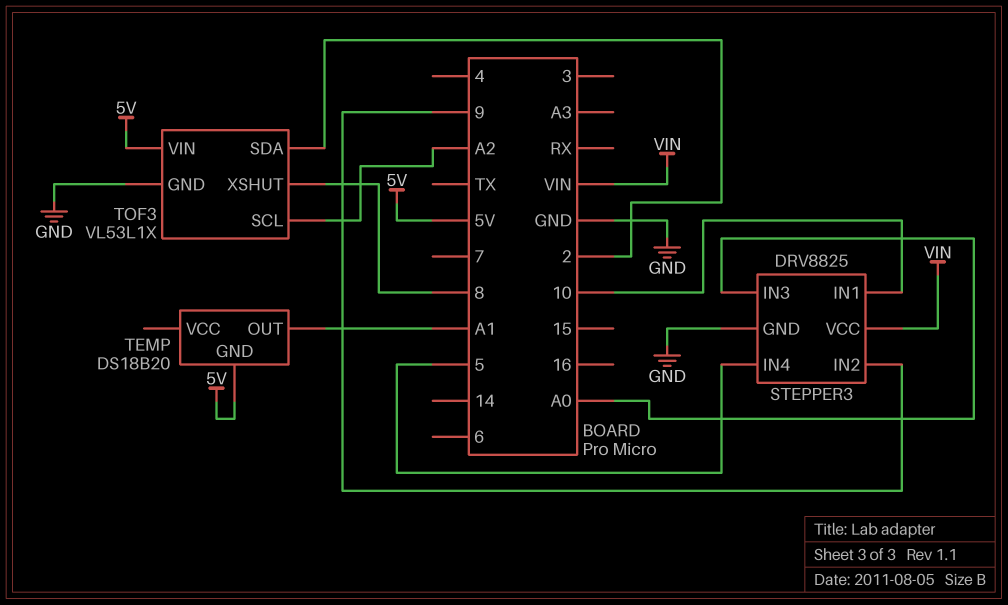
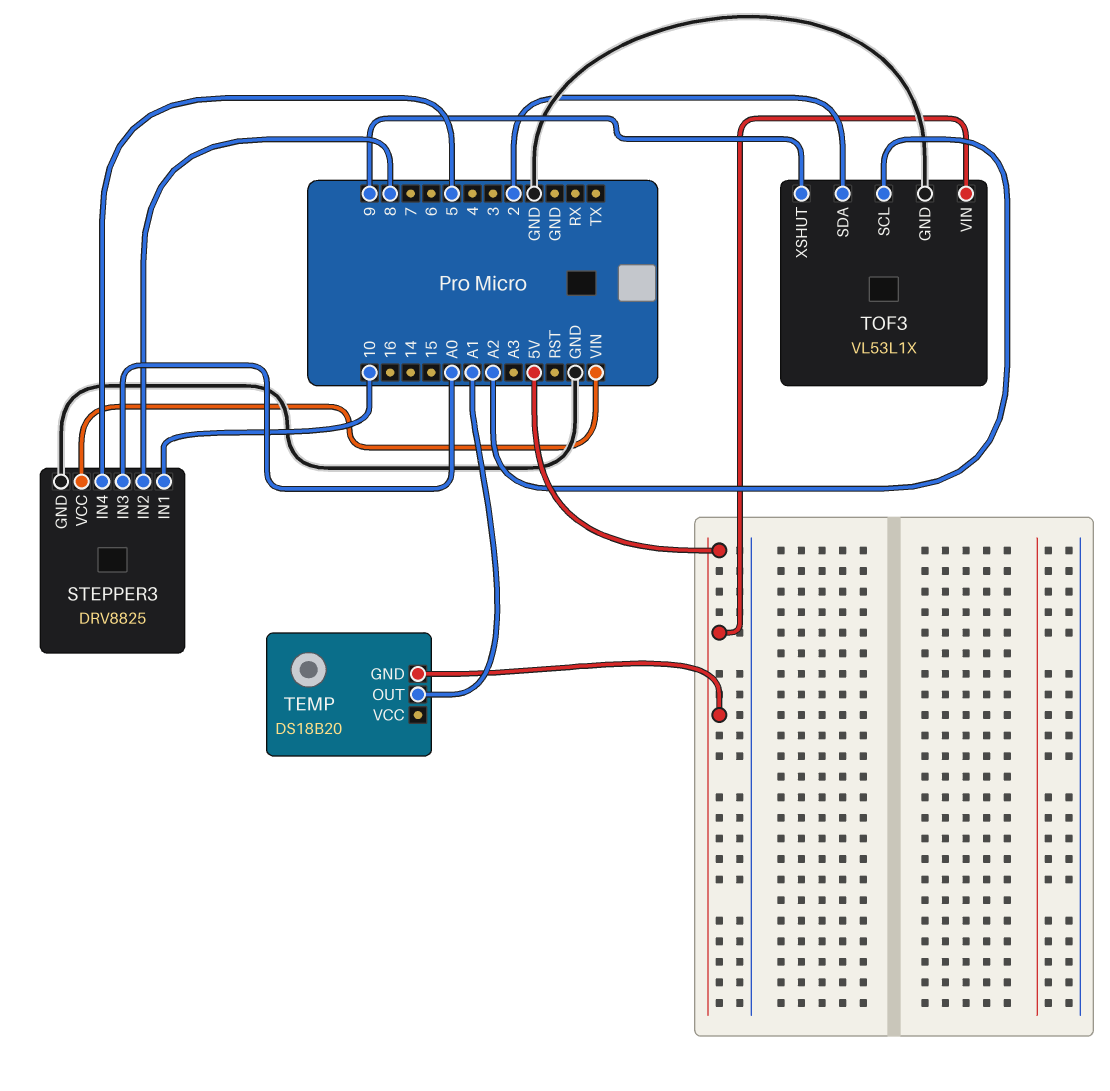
STEPPER3 pin IN2: 9 -> 8
TOF3 pin XSHUT: 8 -> 9

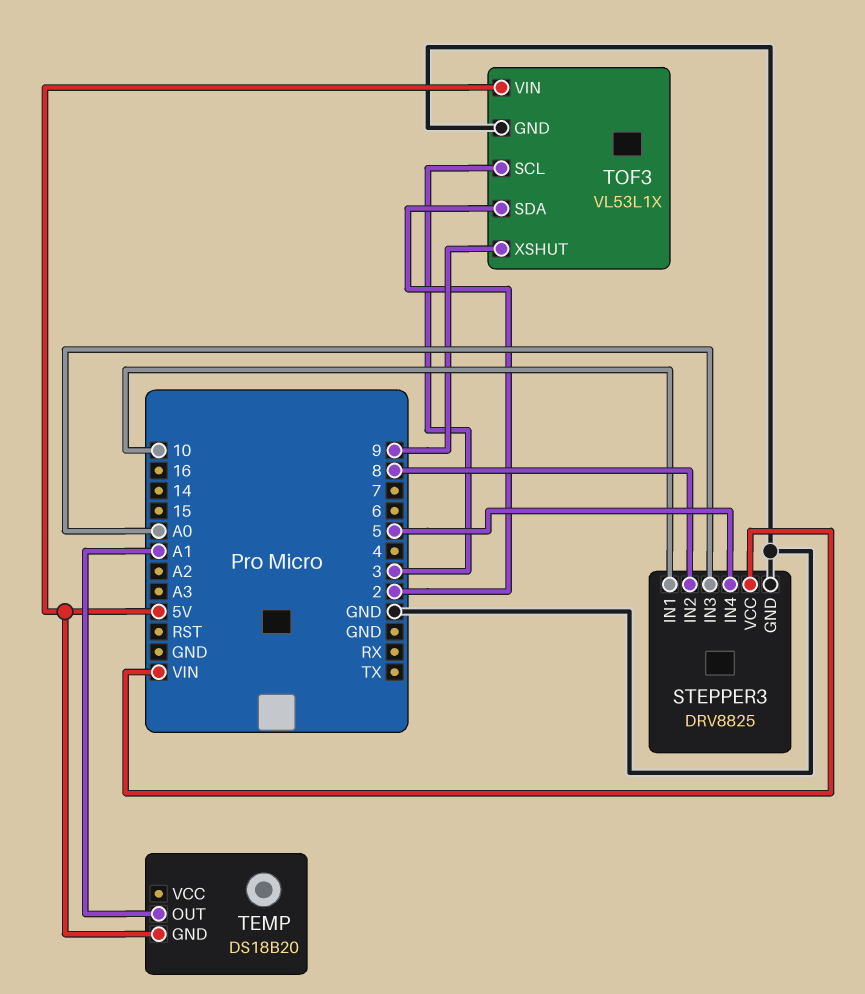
TOF3 pin SCL: A2 -> 3

